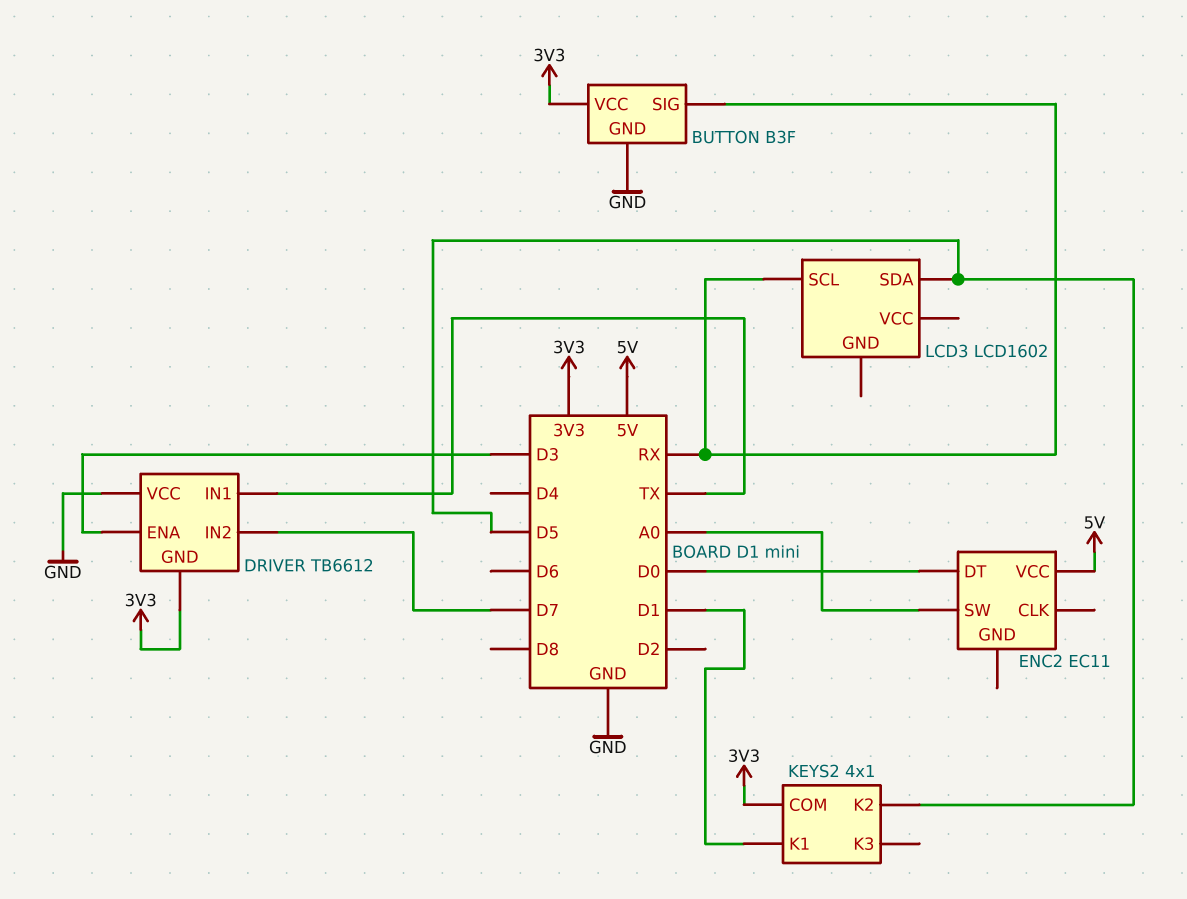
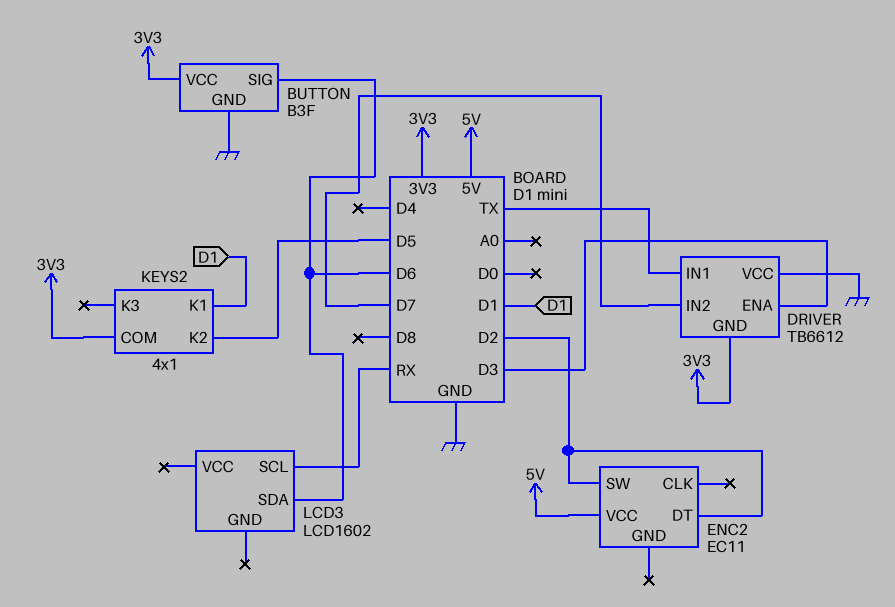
BUTTON pin SIG: RX -> D6
ENC2 pin DT: D0 -> D2
ENC2 pin SW: A0 -> D2
LCD3 pin SDA: D5 -> D6

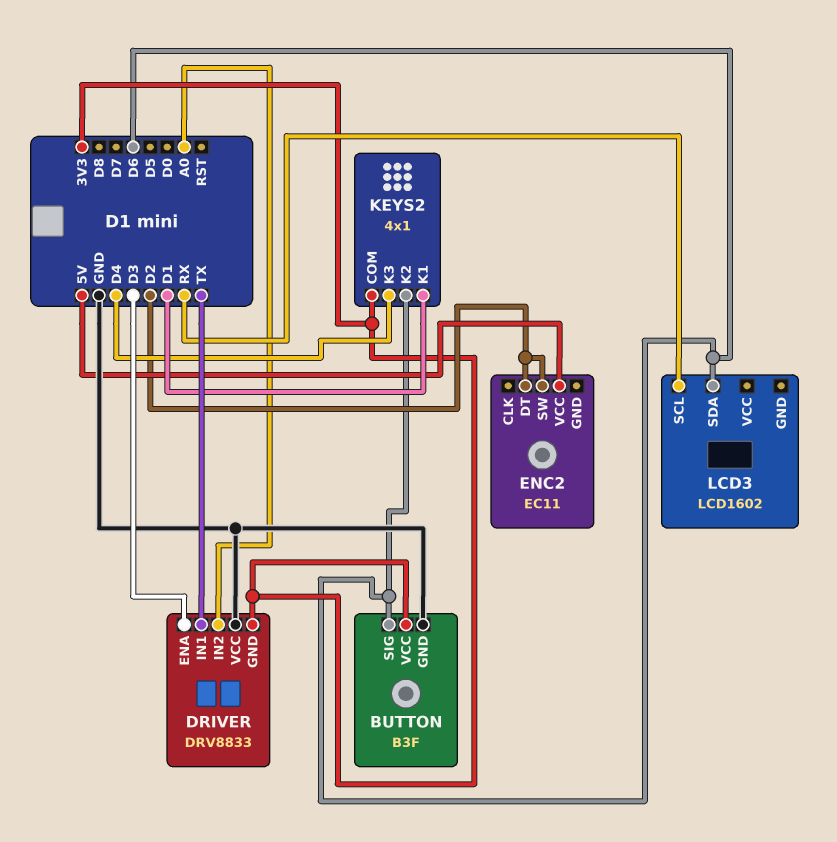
DRIVER: TB6612 -> DRV8833
DRIVER pin IN2: D7 -> A0
KEYS2 pin K2: D5 -> D6
KEYS2 pin K3: none -> D4

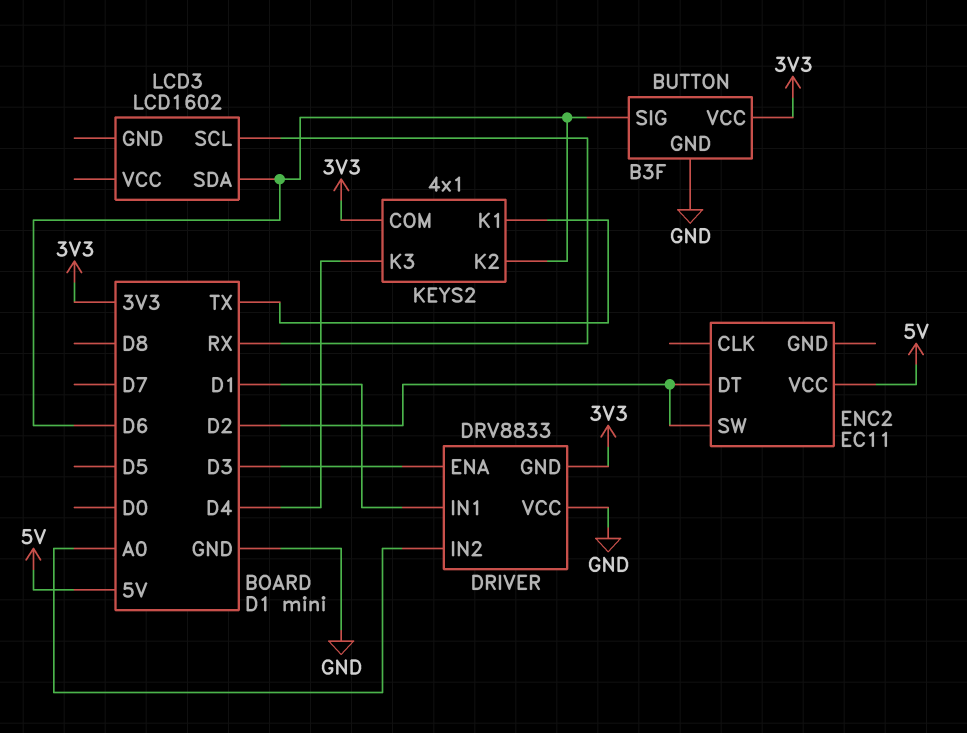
DRIVER pin IN1: TX -> D1
KEYS2 pin K1: D1 -> TX

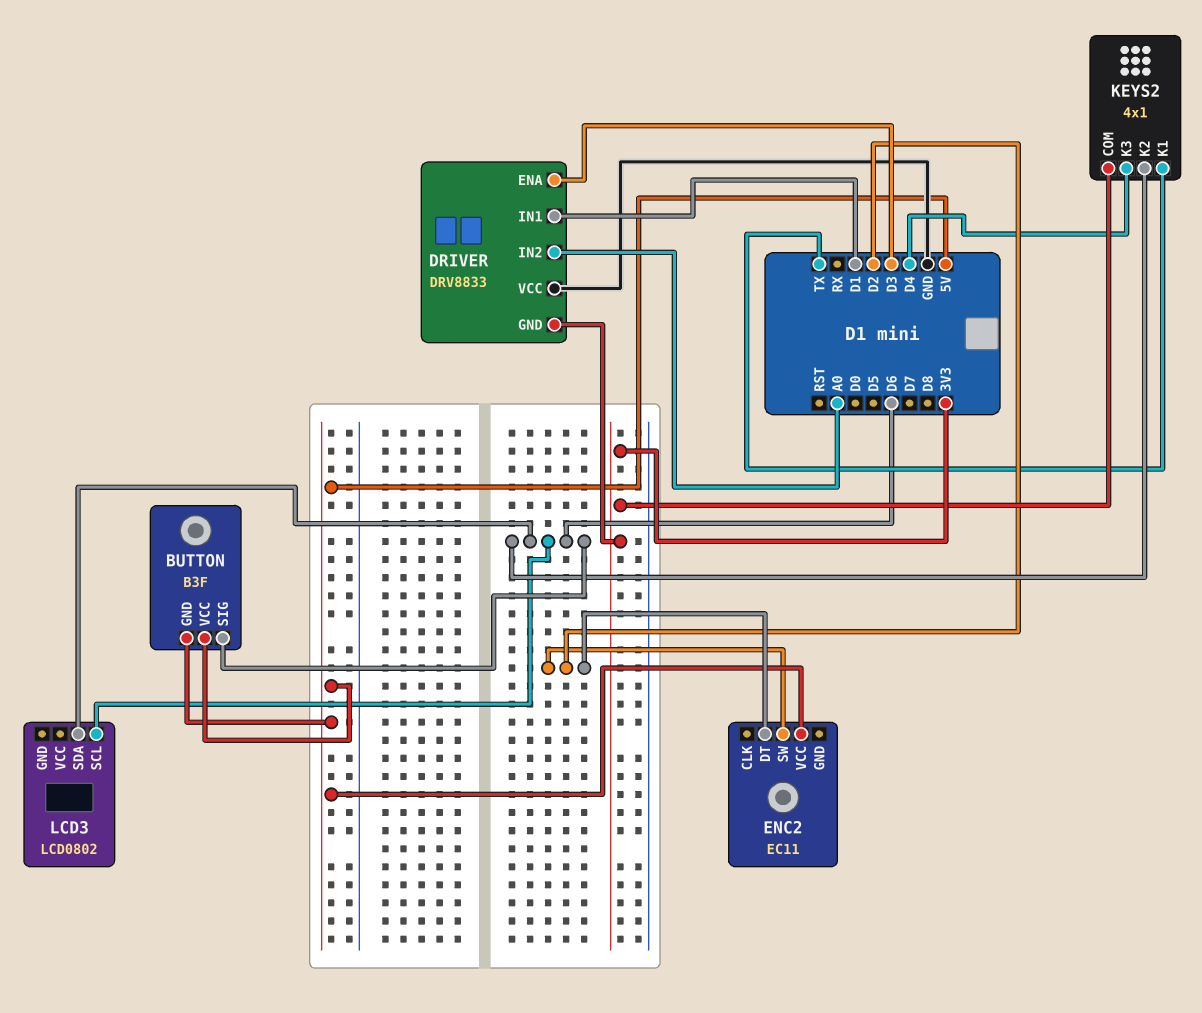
BUTTON pin GND: GND -> 5V
BUTTON pin VCC: 3V3 -> 5V
LCD3: LCD1602 -> LCD0802
LCD3 pin SCL: RX -> D6

